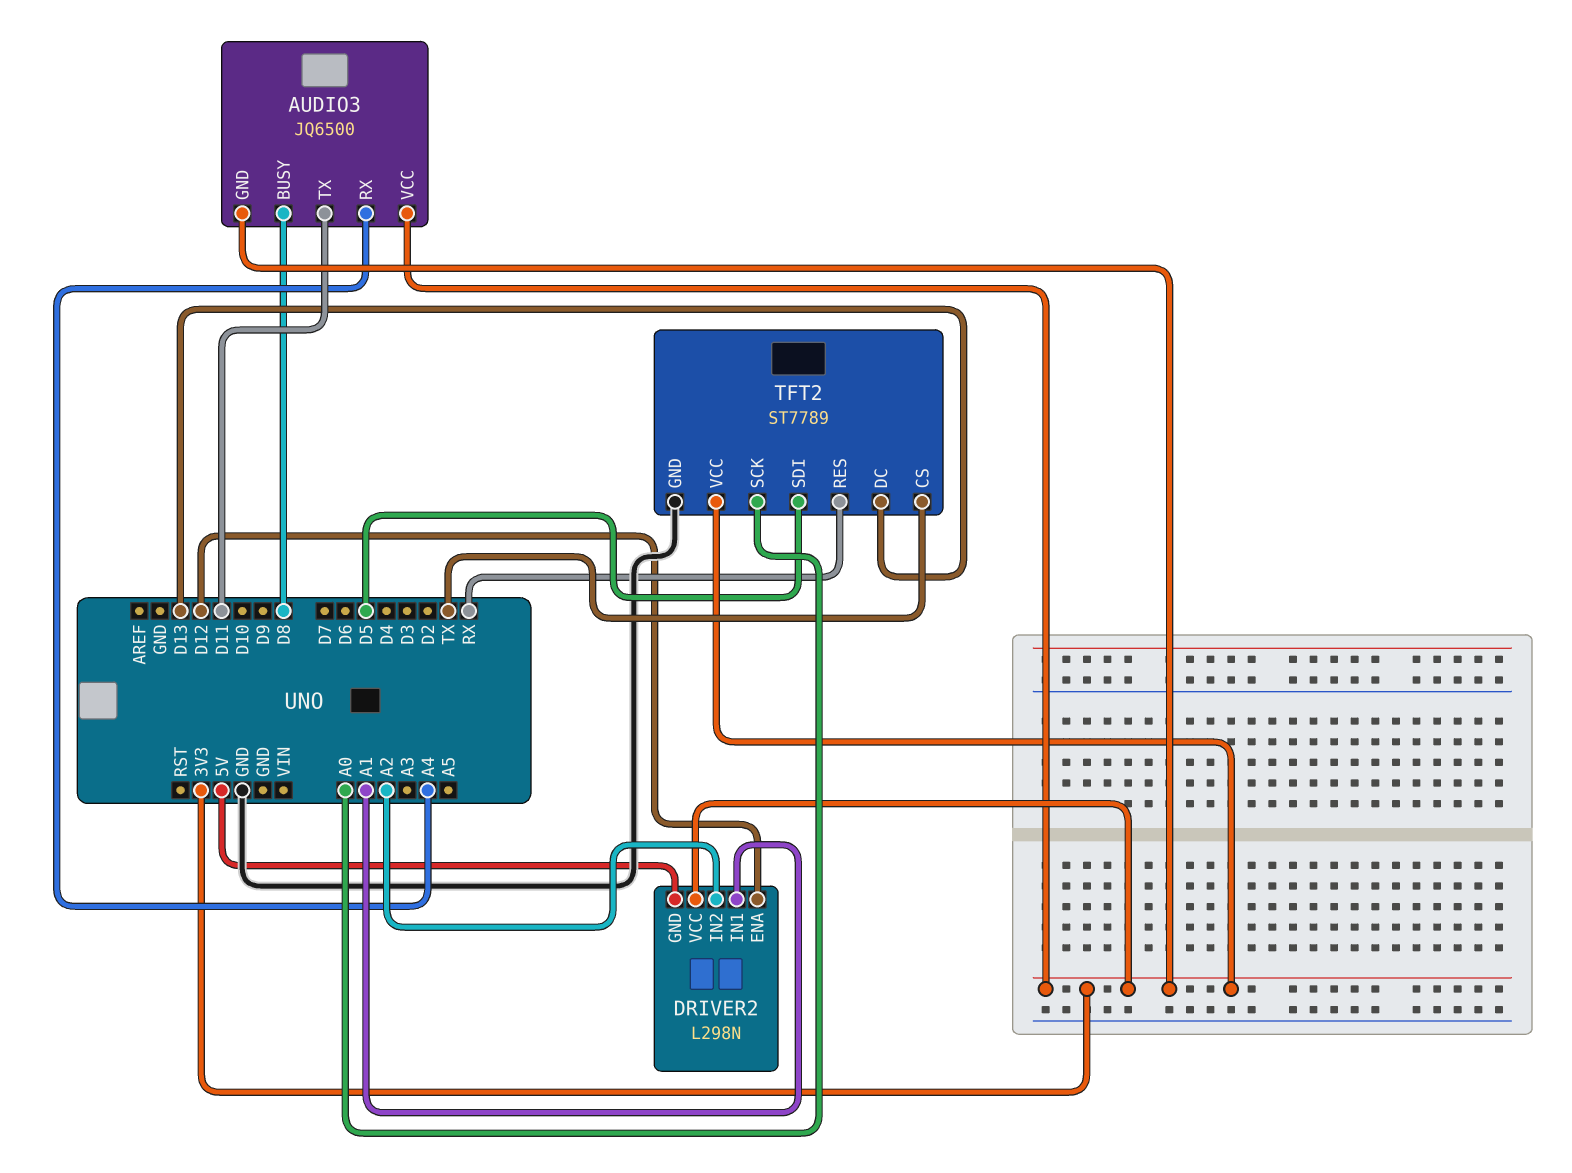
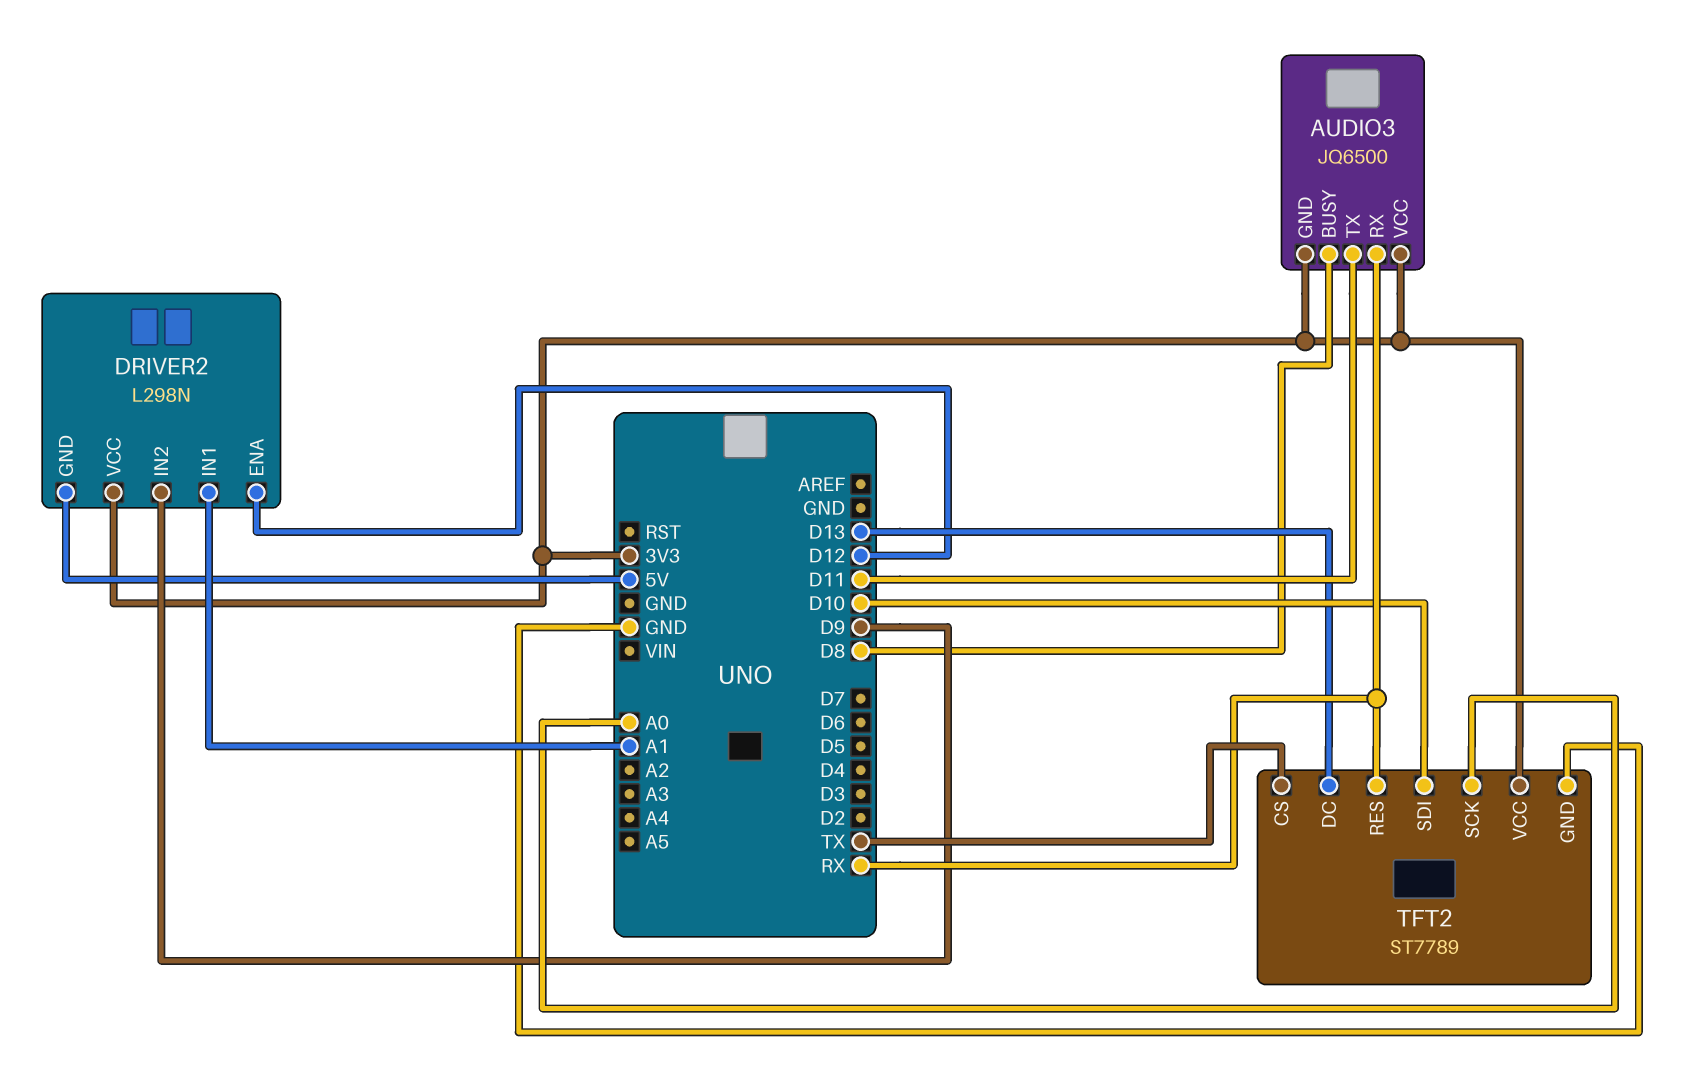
AUDIO3 pin RX: A4 -> RX
DRIVER2 pin IN2: A2 -> D9
TFT2 pin SDI: D5 -> D10

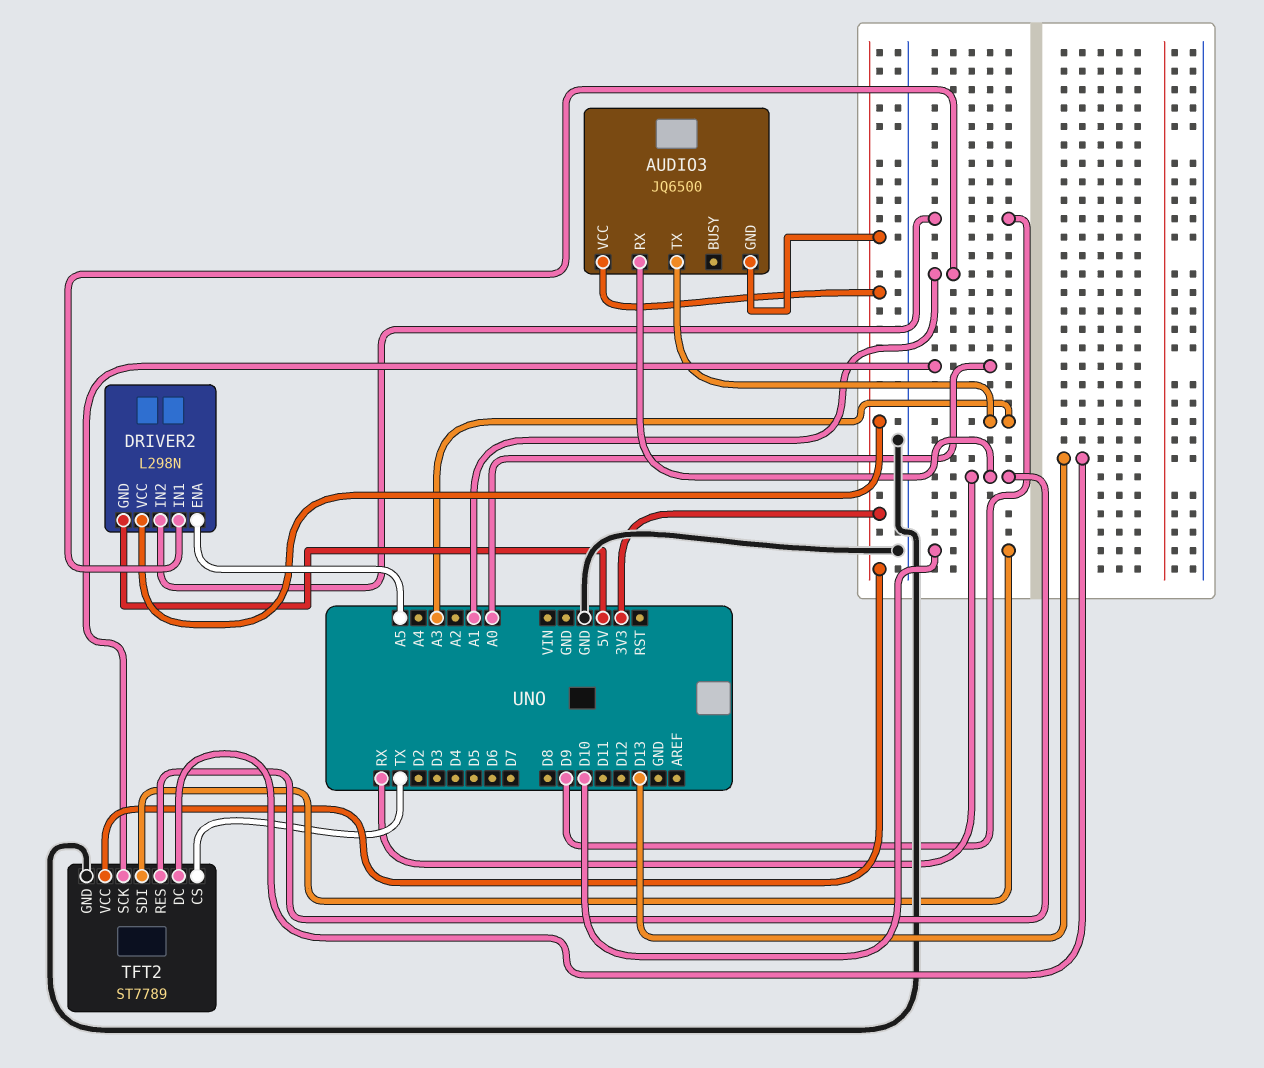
AUDIO3 pin BUSY: D8 -> none
AUDIO3 pin TX: D11 -> A3
DRIVER2 pin ENA: D12 -> A5

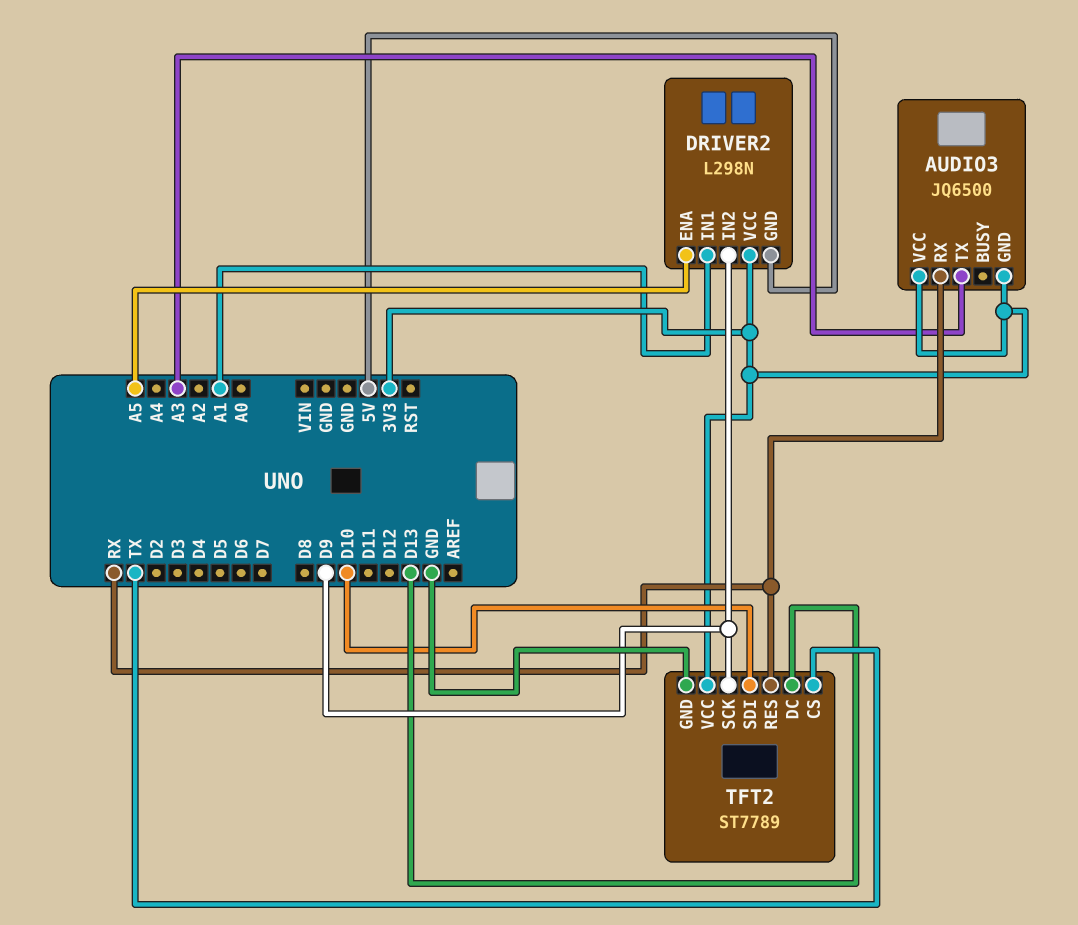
TFT2 pin SCK: A0 -> D9

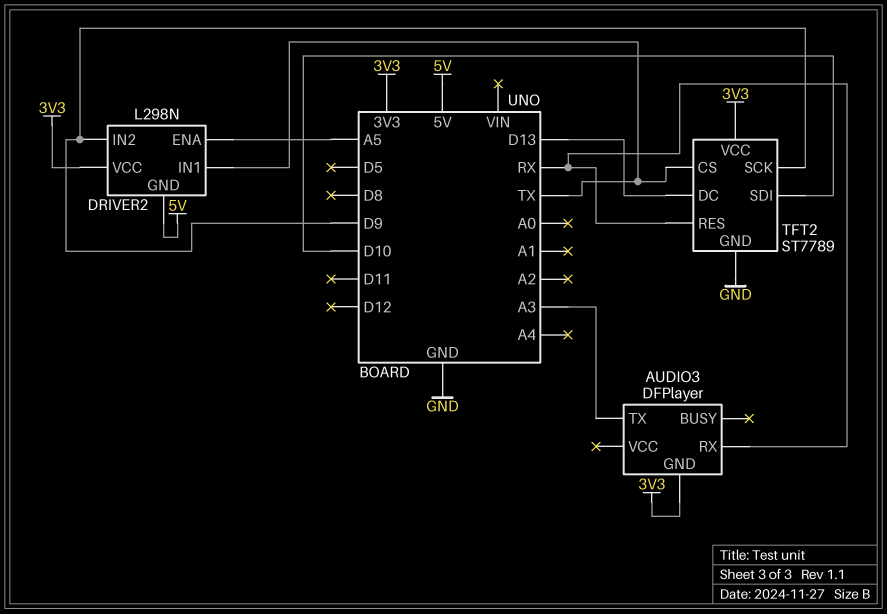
AUDIO3: JQ6500 -> DFPlayer
AUDIO3 pin VCC: 3V3 -> none
DRIVER2 pin IN1: A1 -> TX

